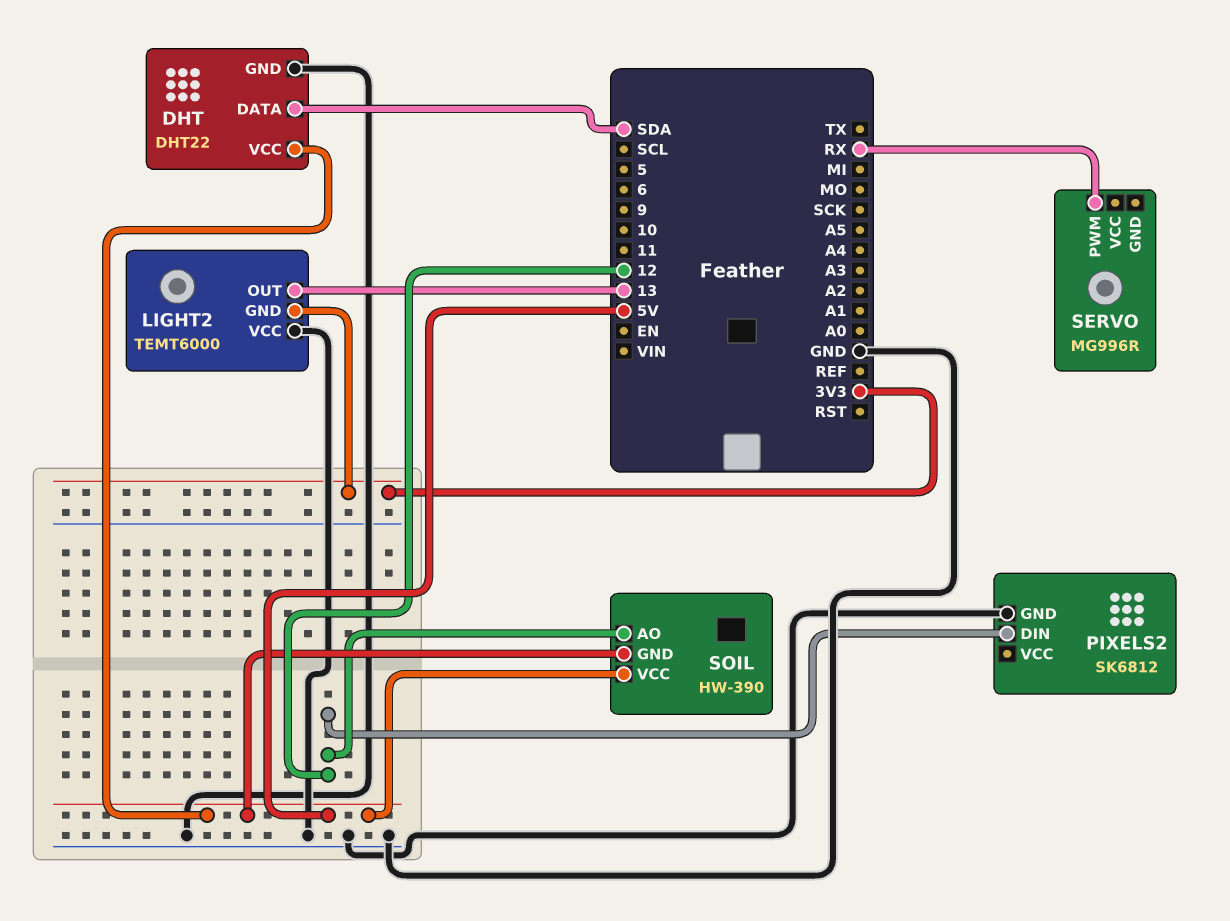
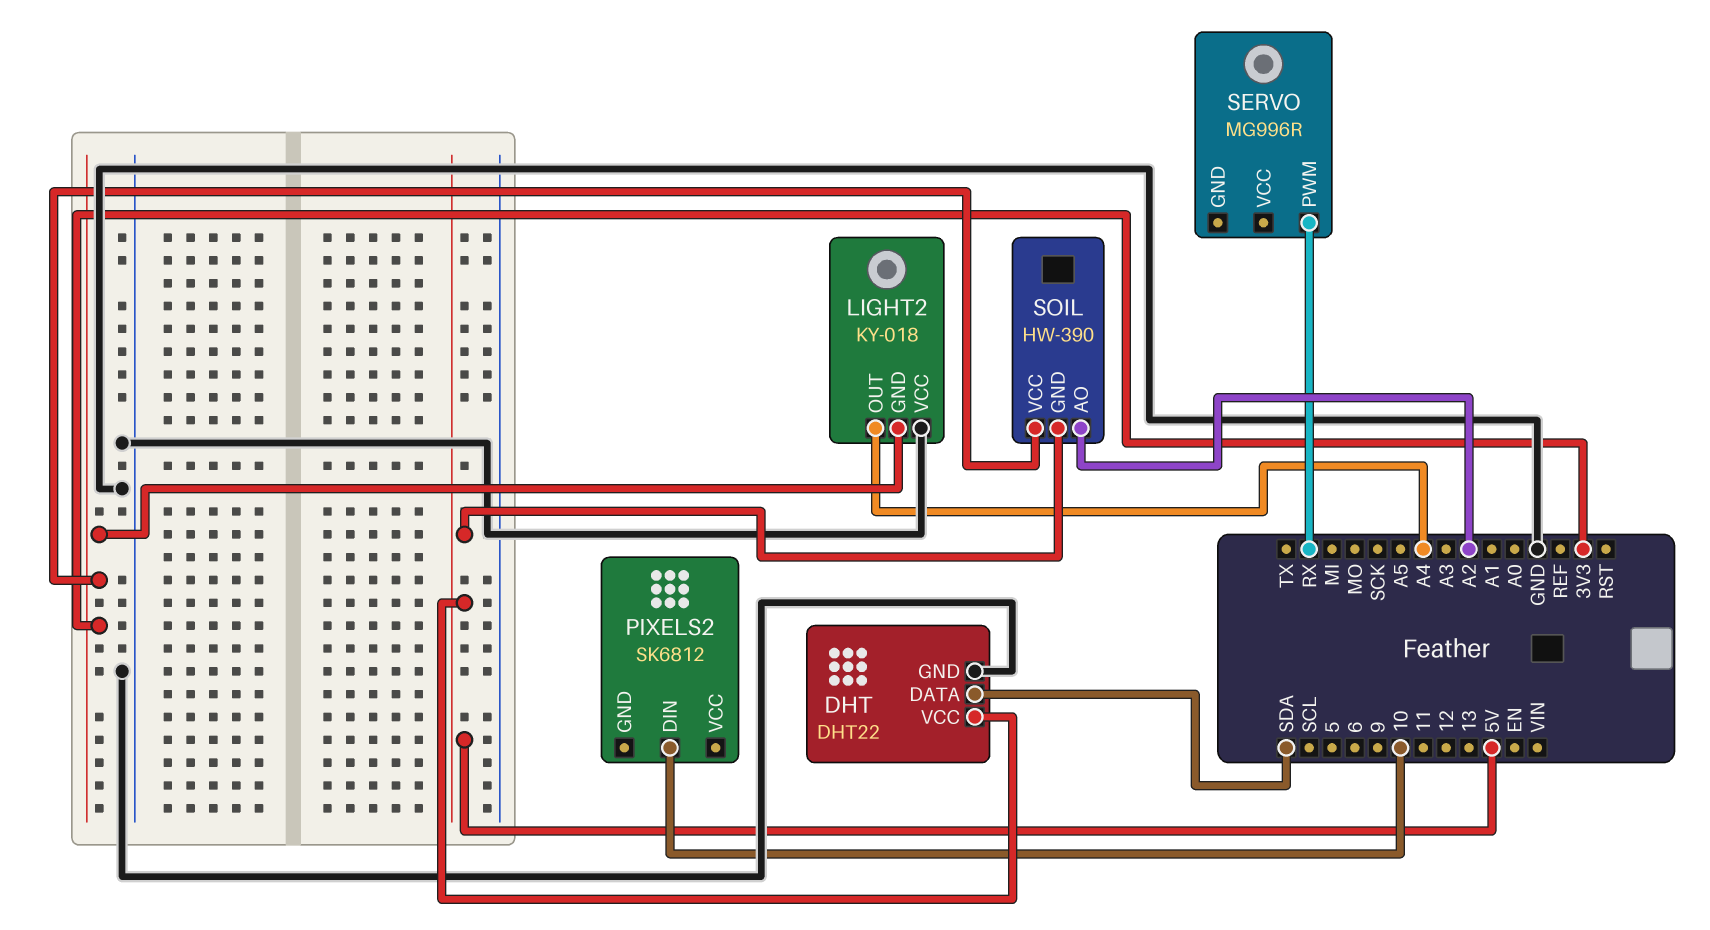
LIGHT2: TEMT6000 -> KY-018
LIGHT2 pin OUT: 13 -> A4
PIXELS2 pin DIN: 12 -> 10
PIXELS2 pin GND: GND -> none
SOIL pin AO: 12 -> A2
SOIL pin VCC: 5V -> 3V3

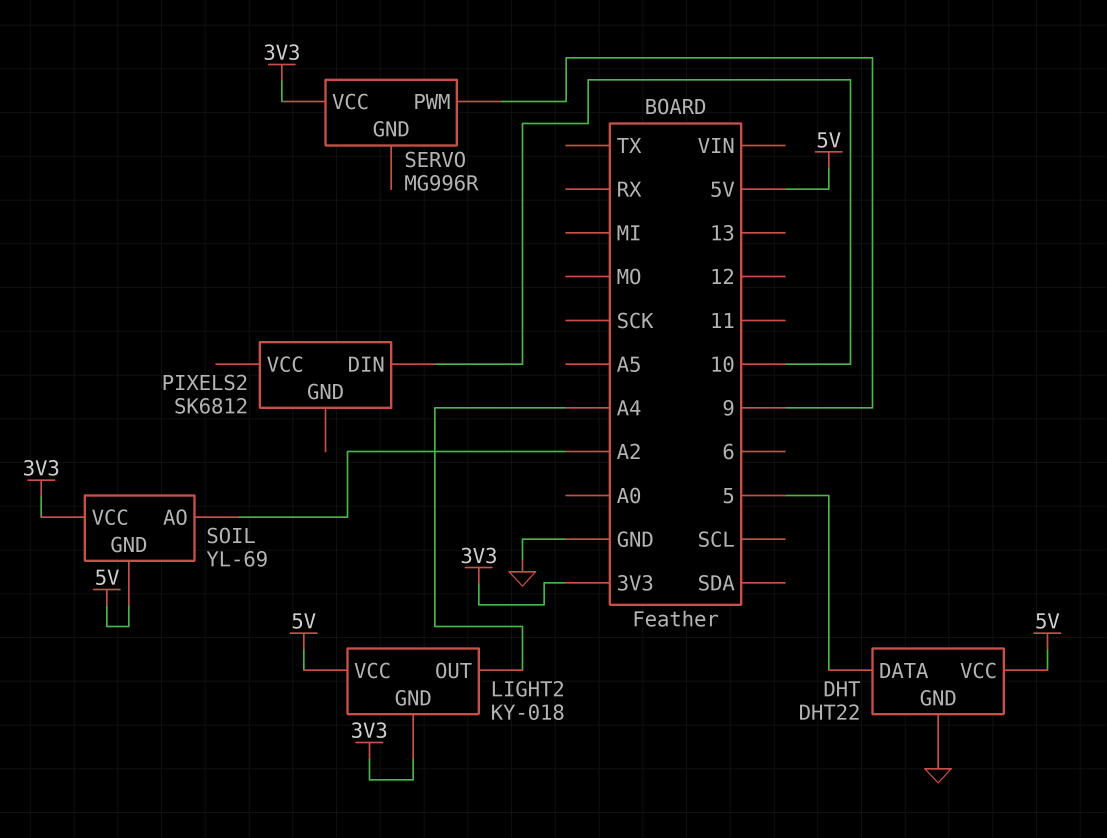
DHT pin DATA: SDA -> 5
LIGHT2 pin VCC: GND -> 5V
SERVO pin PWM: RX -> 9
SERVO pin VCC: none -> 3V3
SOIL: HW-390 -> YL-69

